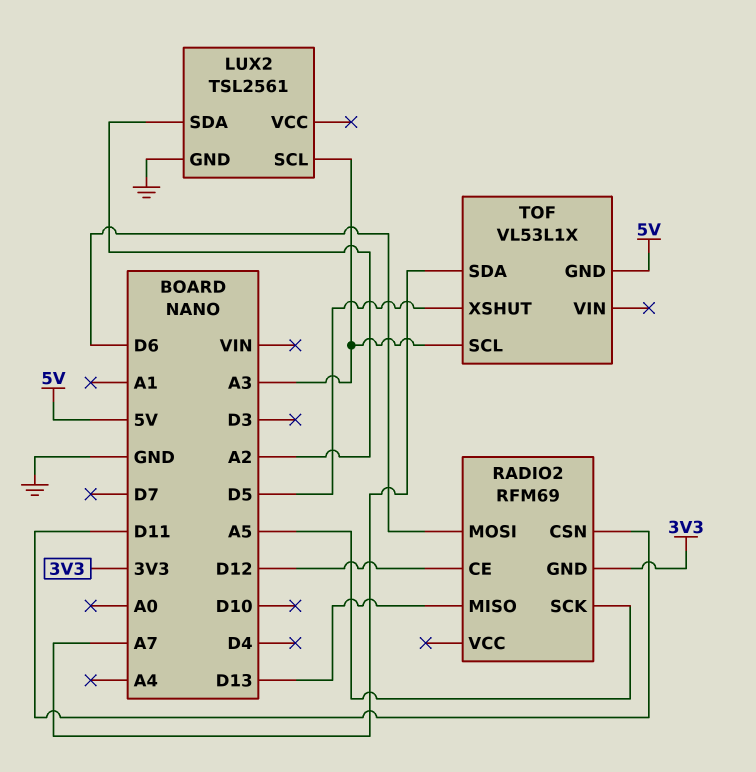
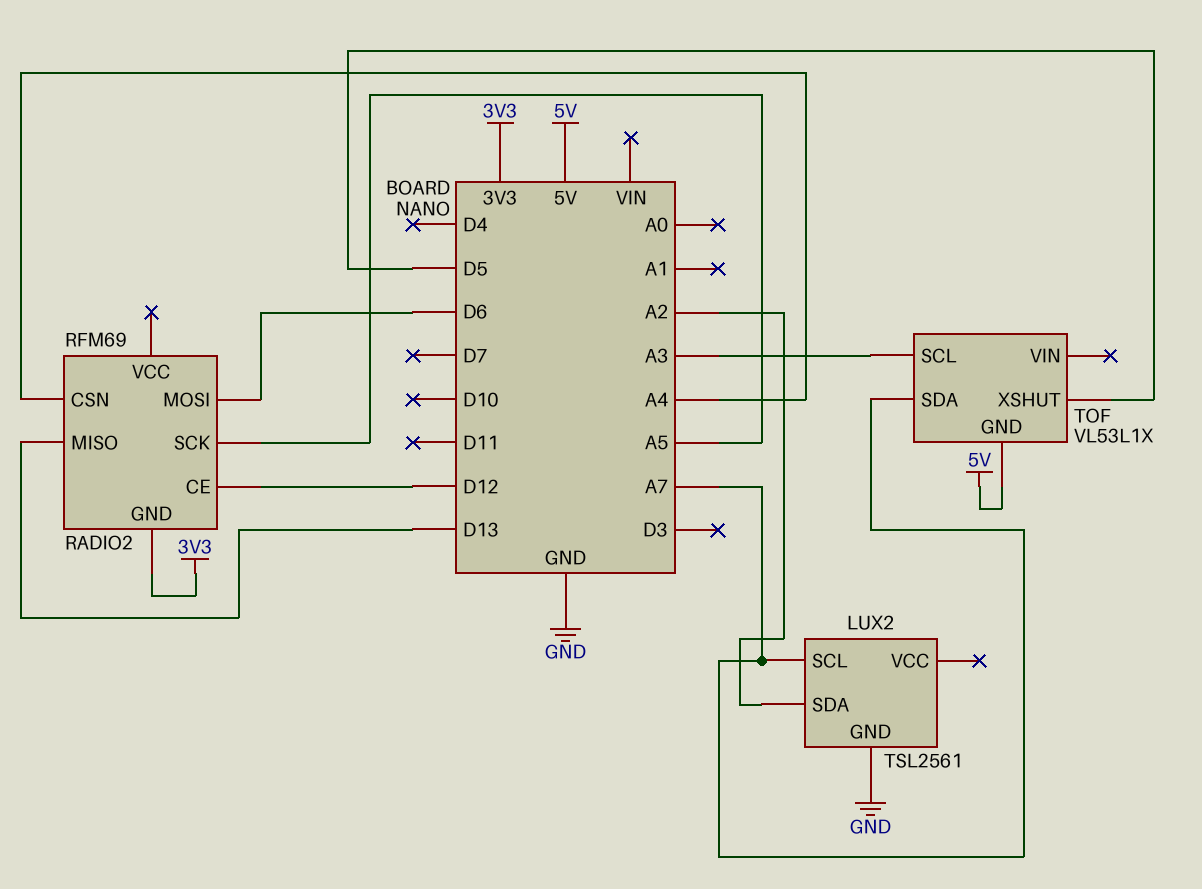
LUX2 pin SCL: A3 -> A7
RADIO2 pin CSN: D11 -> A4

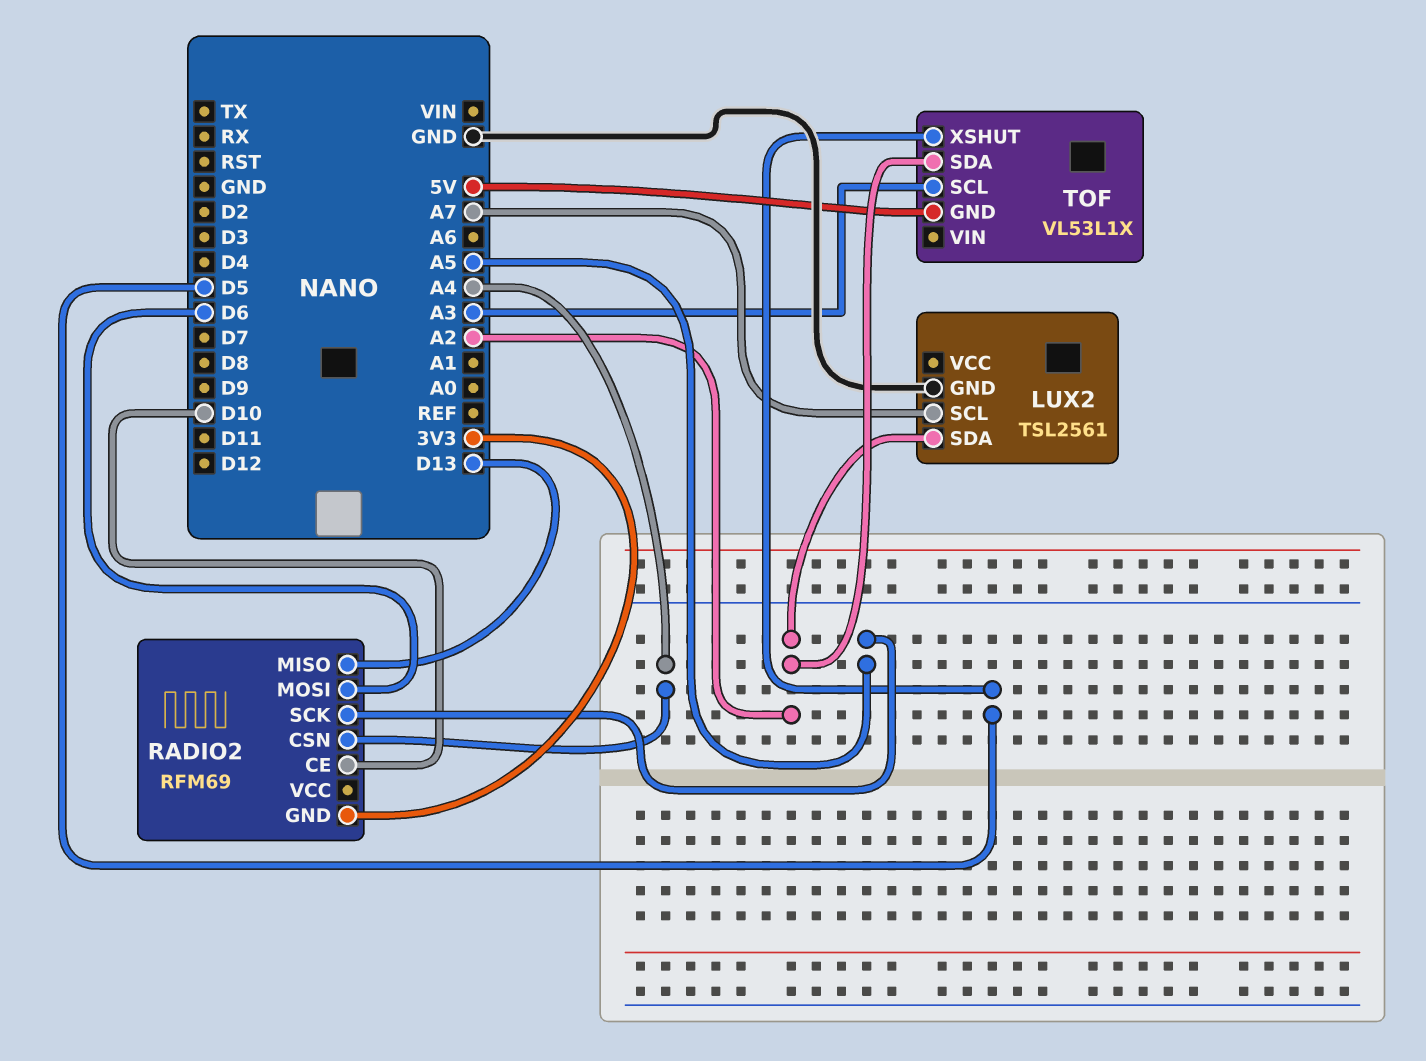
RADIO2 pin CE: D12 -> D10
TOF pin SDA: A7 -> A2

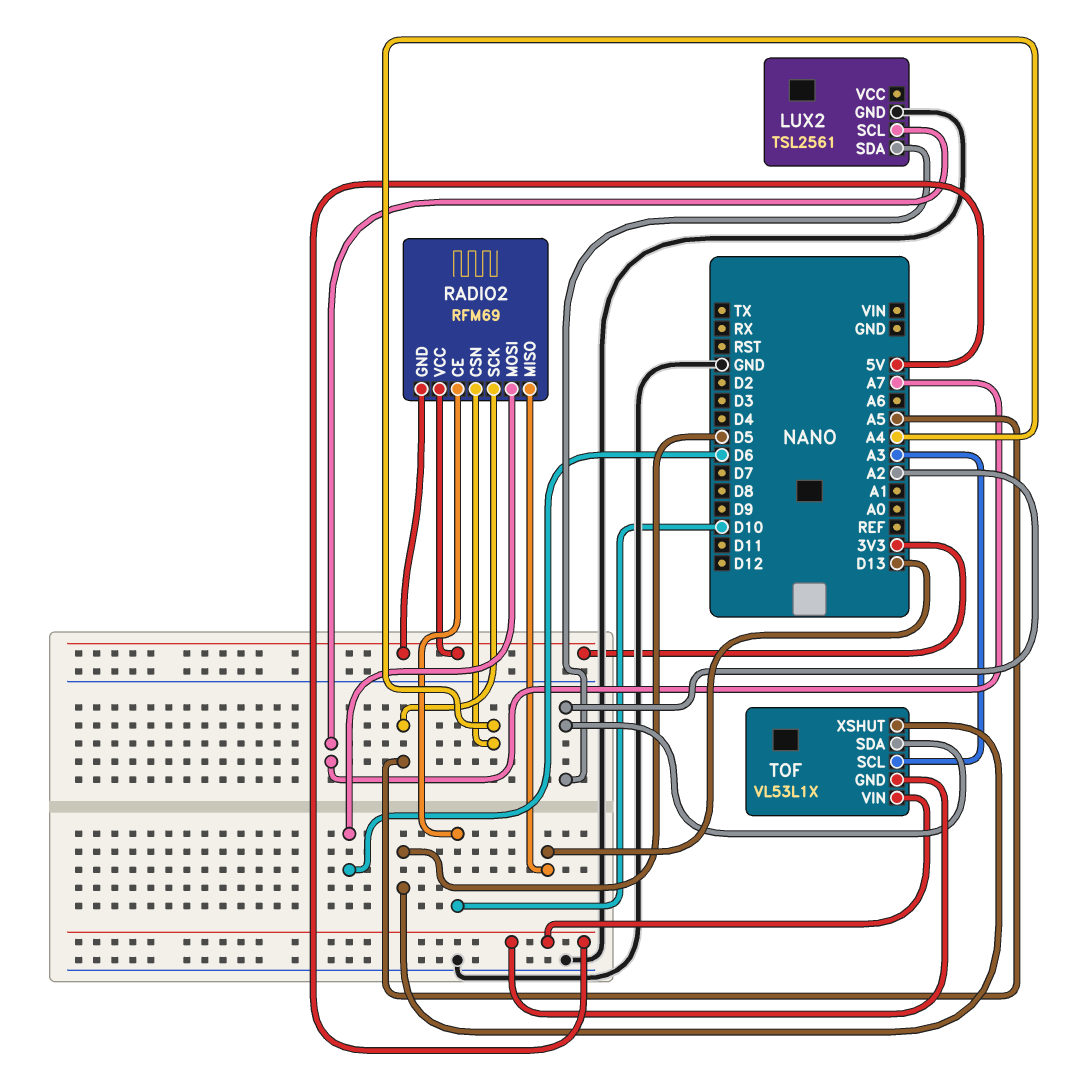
RADIO2 pin VCC: none -> 3V3
TOF pin VIN: none -> 5V

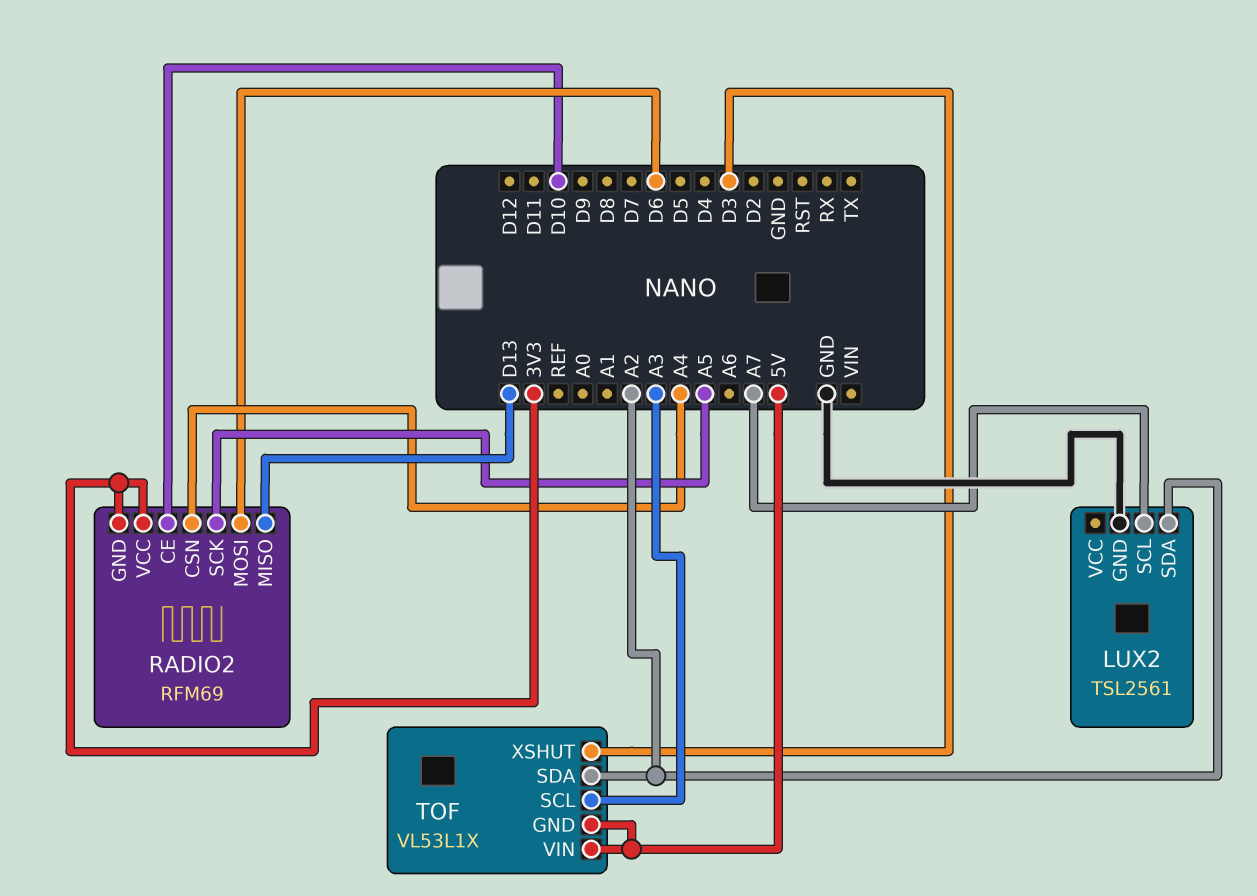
TOF pin XSHUT: D5 -> D3

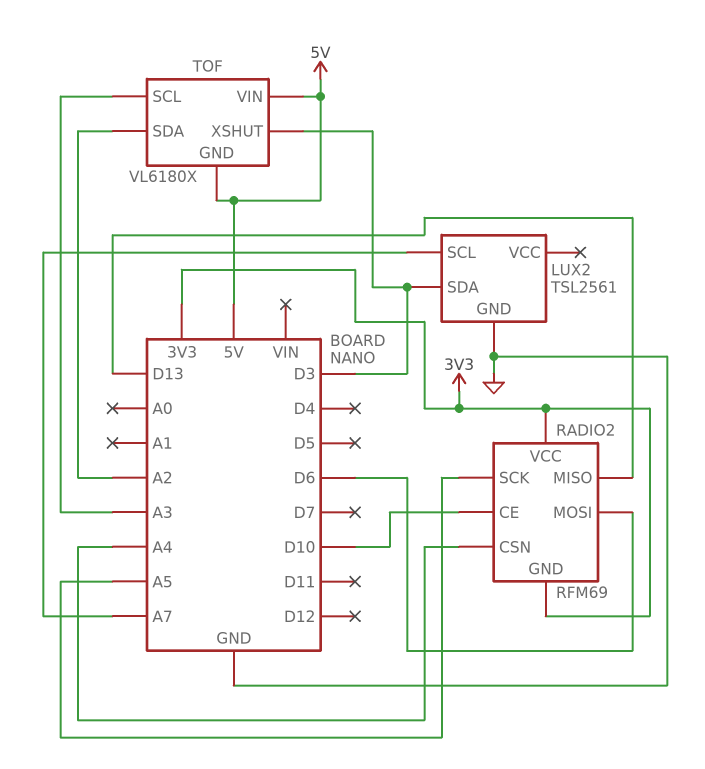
LUX2 pin SDA: A2 -> D3
TOF: VL53L1X -> VL6180X

